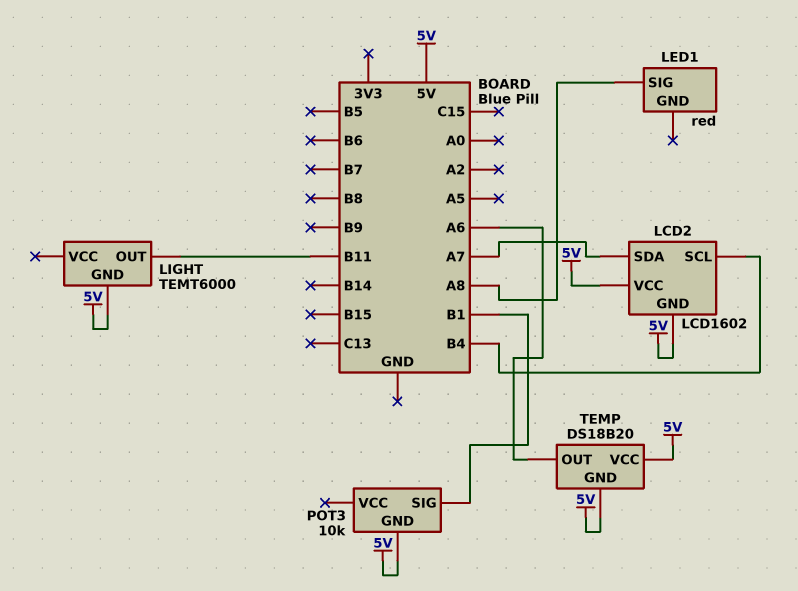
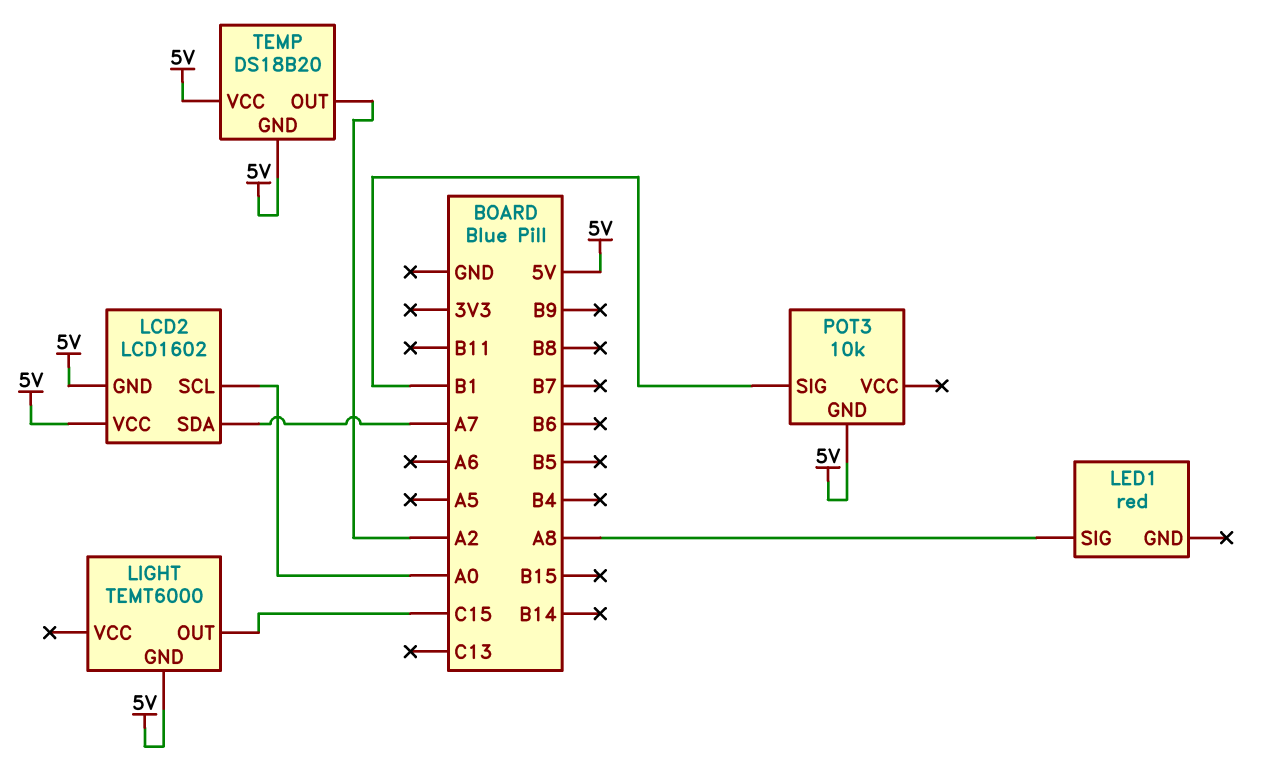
LCD2 pin SCL: B4 -> A0
LIGHT pin OUT: B11 -> C15
TEMP pin OUT: A6 -> A2

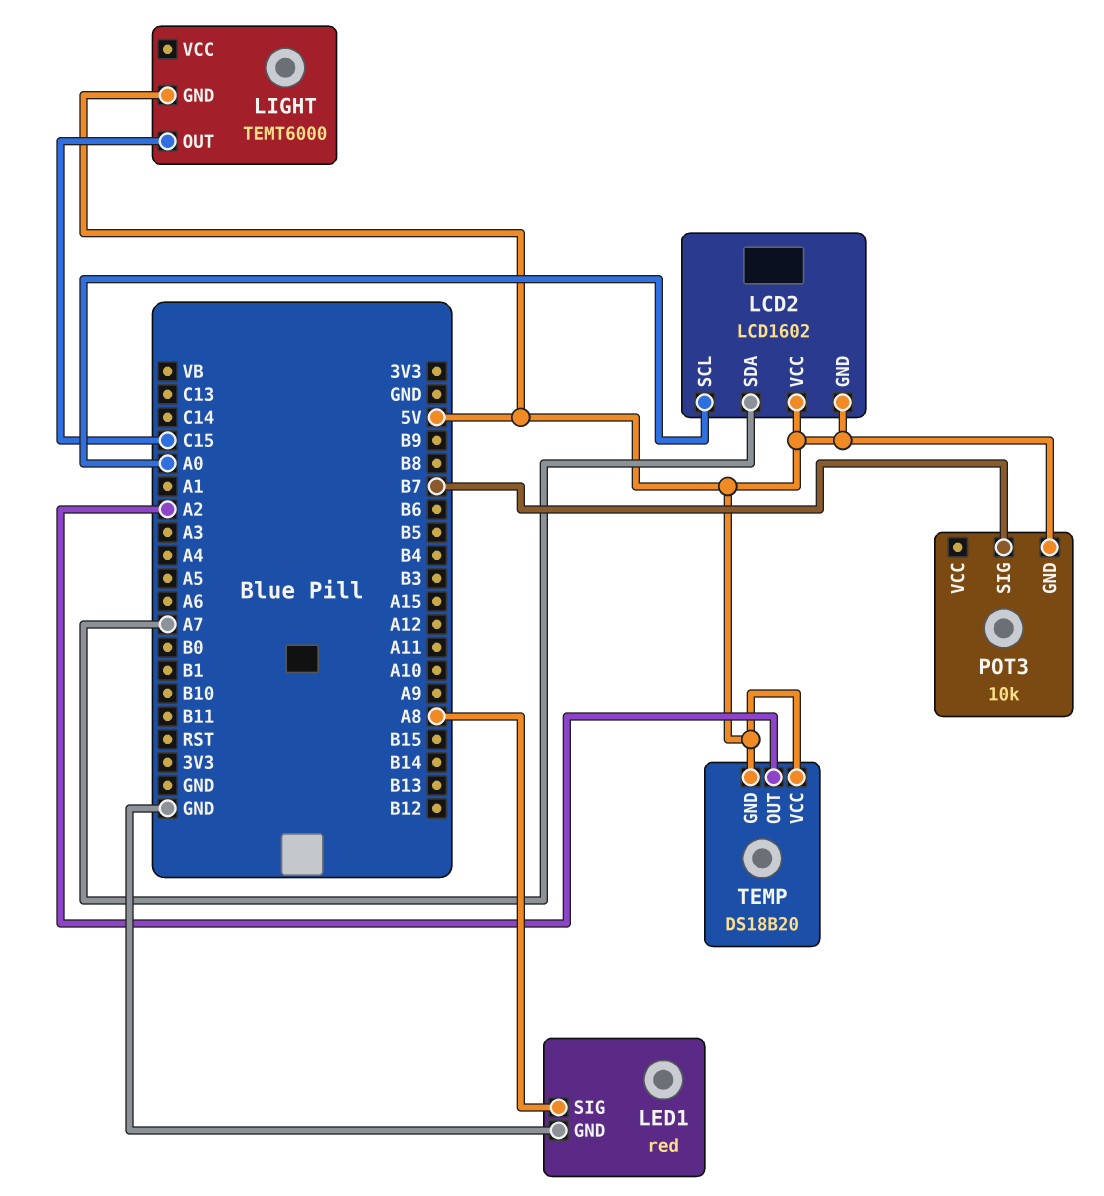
LED1 pin GND: none -> GND
POT3 pin SIG: B1 -> B7

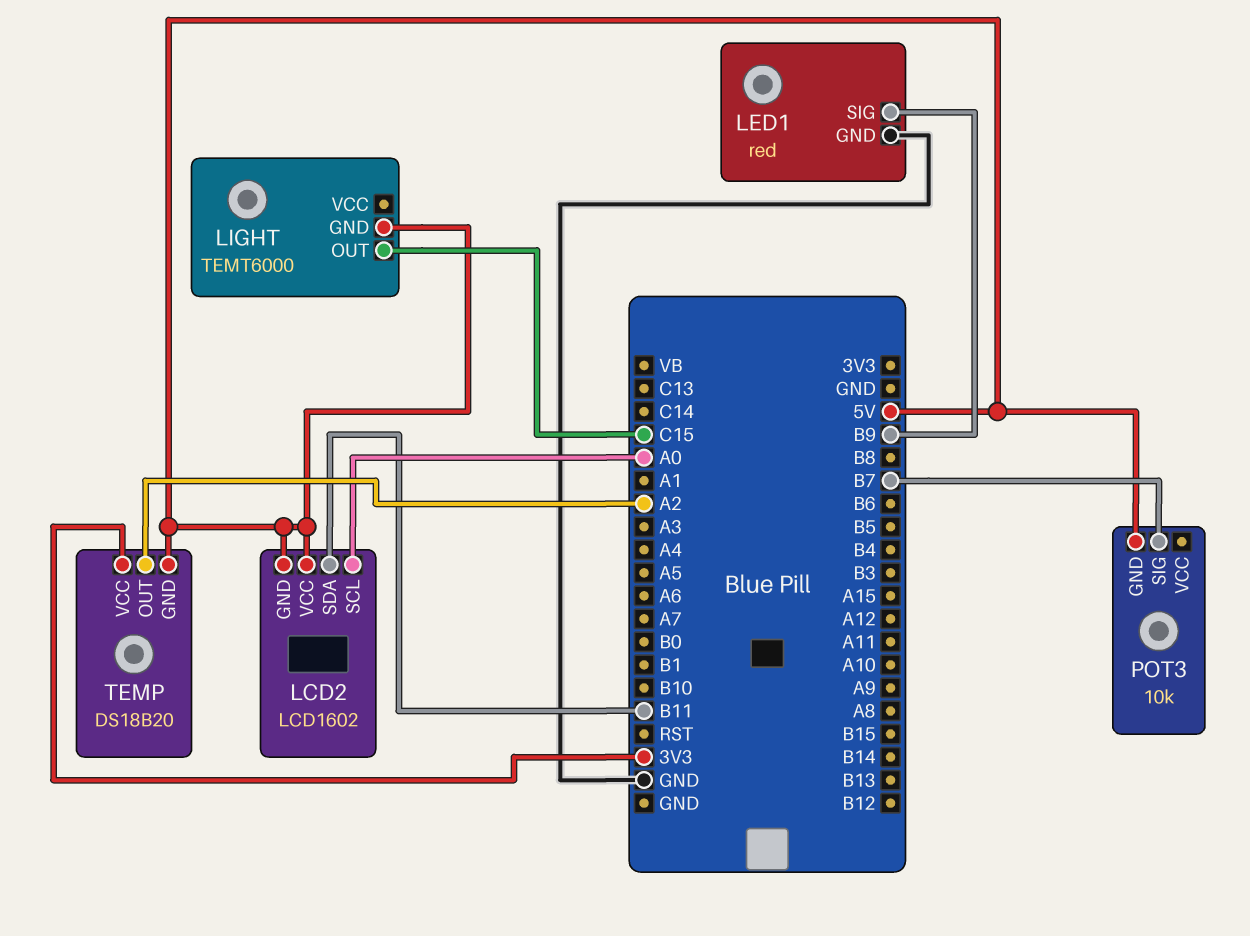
LCD2 pin SDA: A7 -> B11
LED1 pin SIG: A8 -> B9
TEMP pin VCC: 5V -> 3V3

